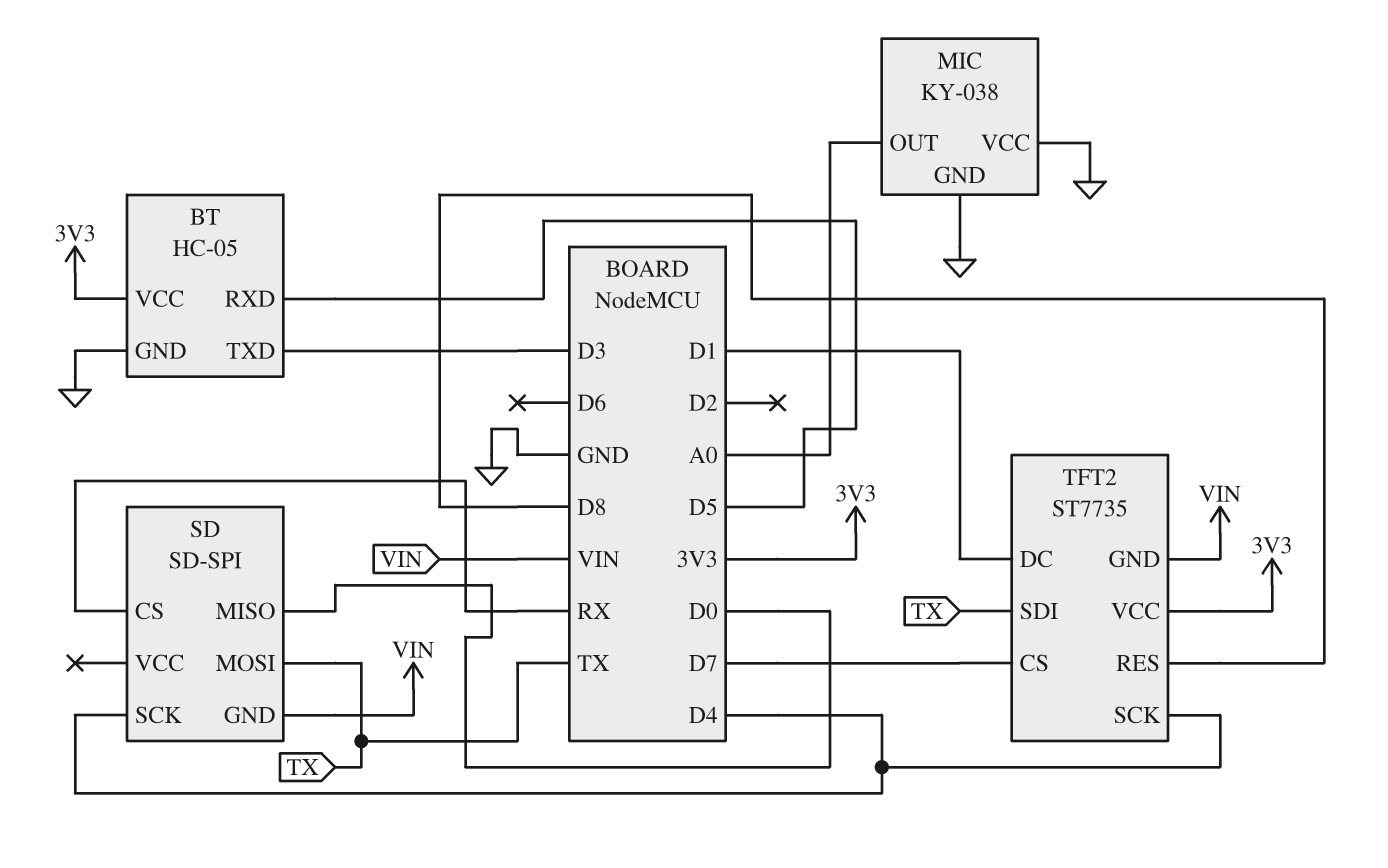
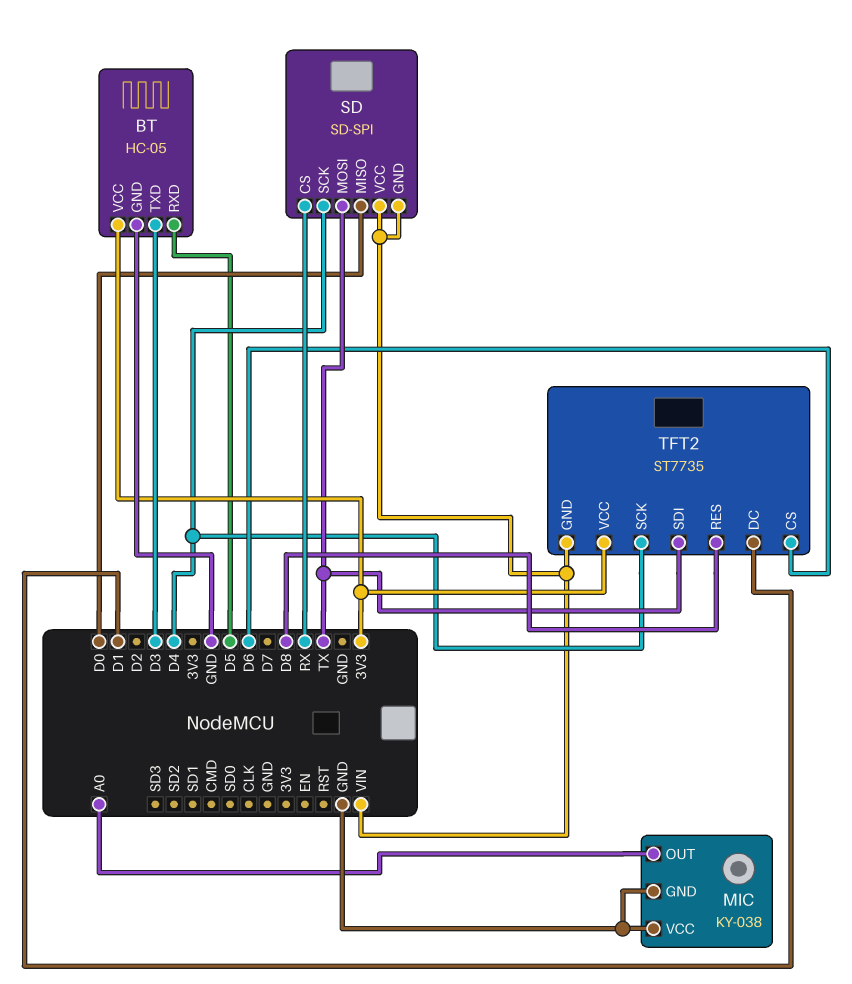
SD pin VCC: none -> VIN
TFT2 pin CS: D7 -> D6

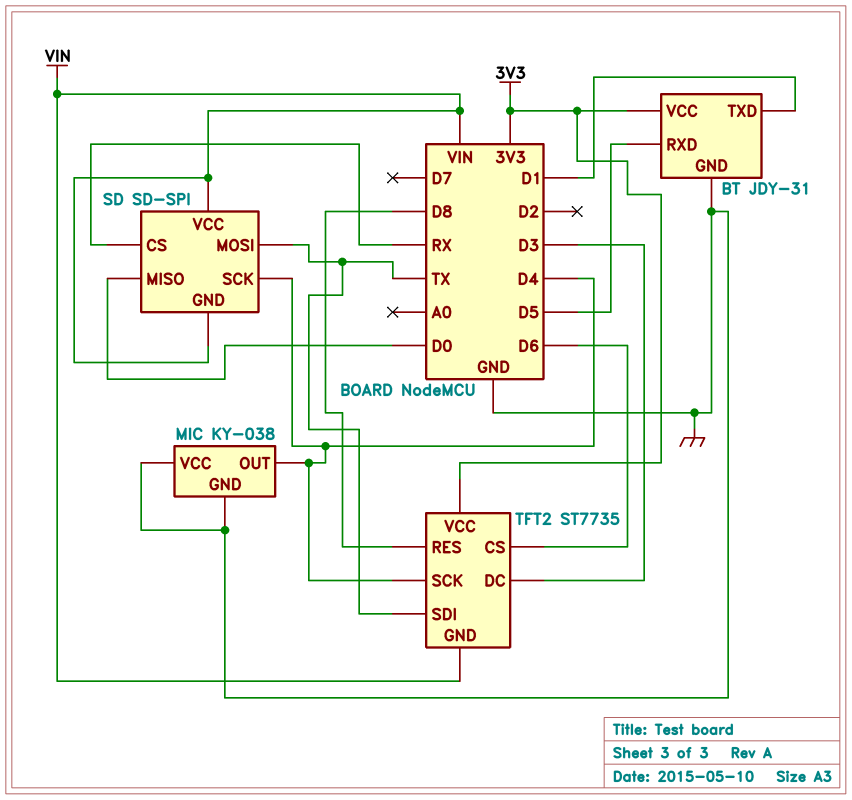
BT: HC-05 -> JDY-31
BT pin TXD: D3 -> D1
MIC pin OUT: A0 -> D4
TFT2 pin DC: D1 -> D3

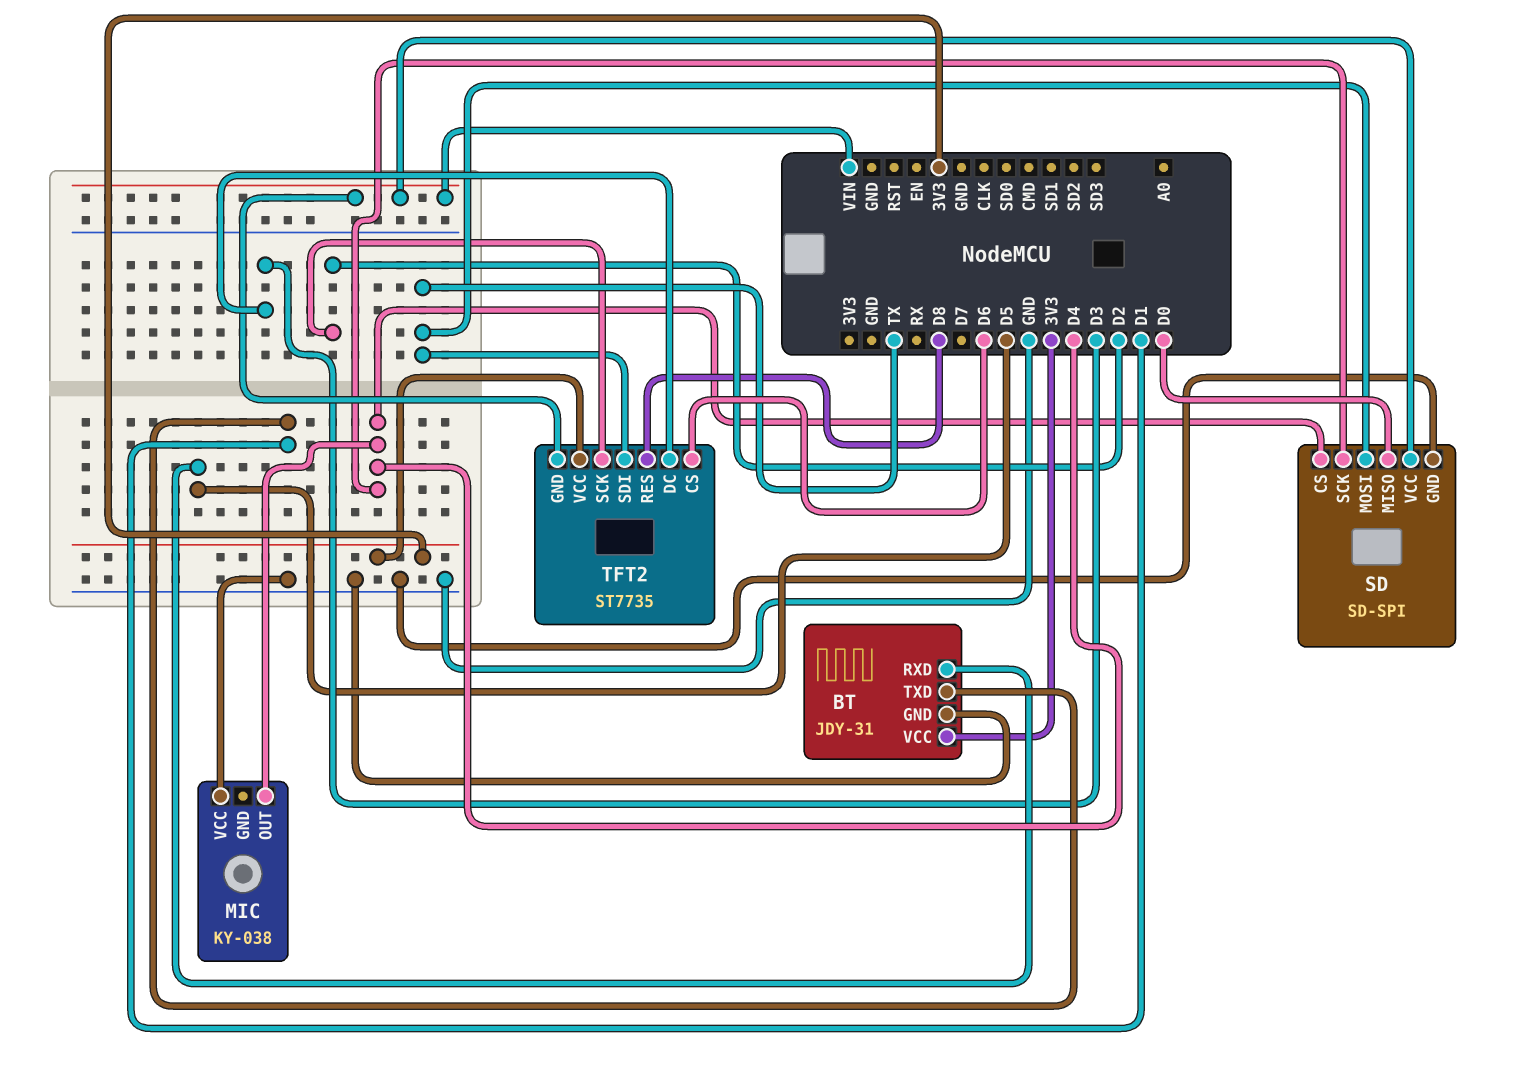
MIC pin GND: GND -> none
SD pin CS: RX -> D4
SD pin GND: VIN -> GND
TFT2 pin SCK: D4 -> D2

